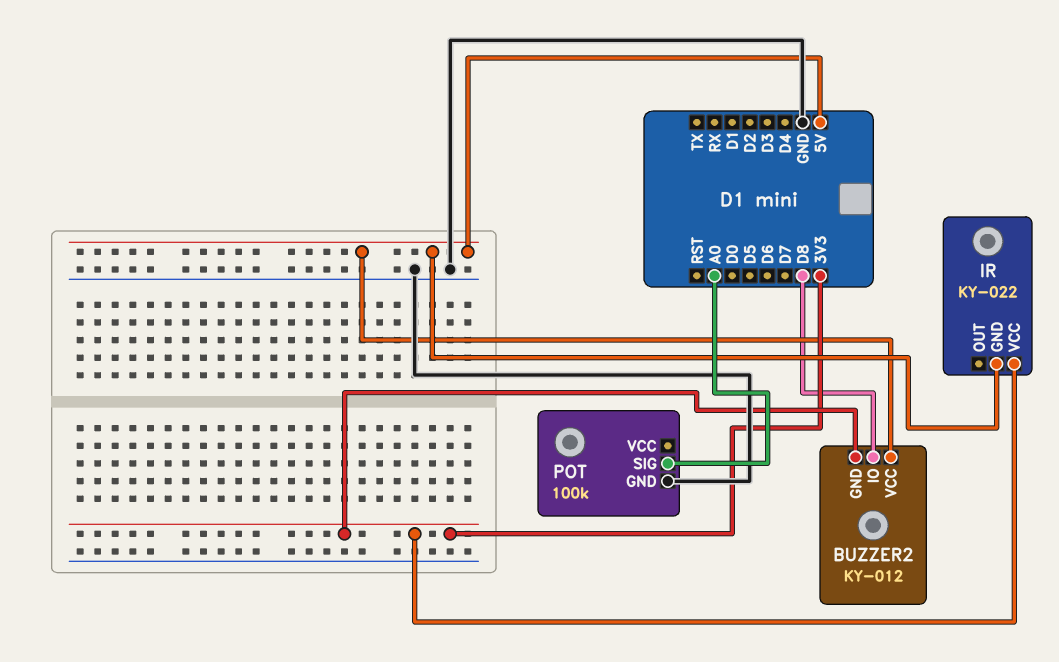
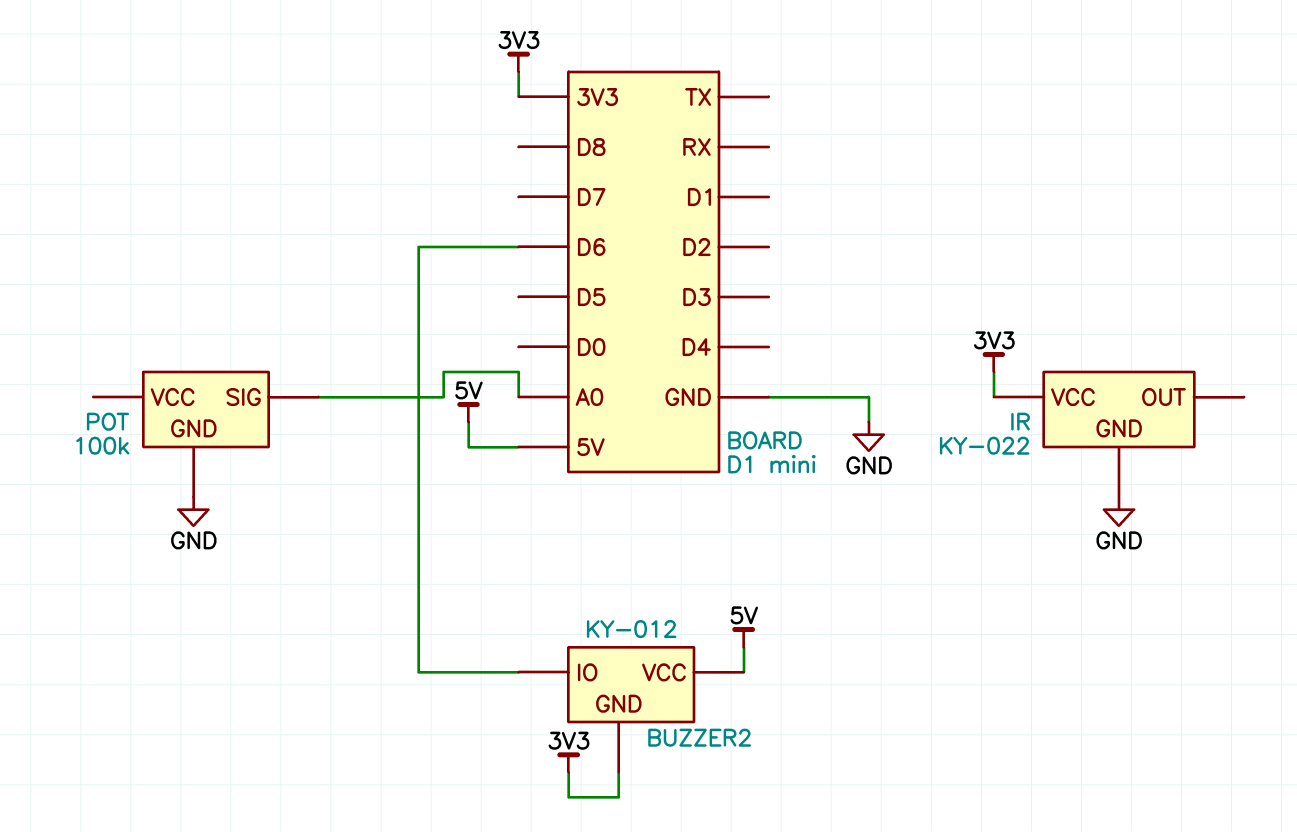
BUZZER2 pin IO: D8 -> D6
IR pin GND: 5V -> GND

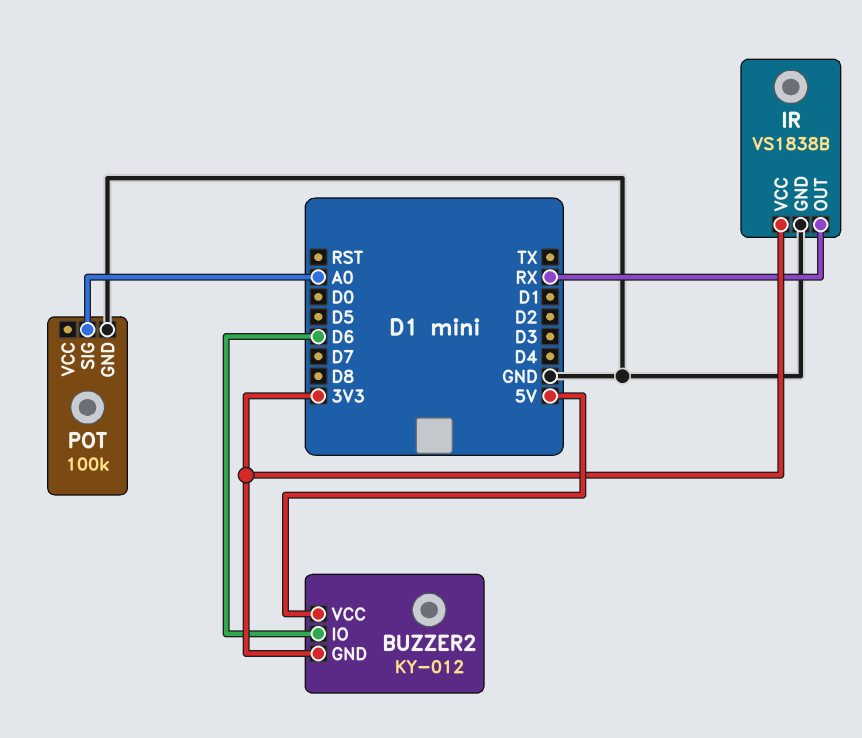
IR: KY-022 -> VS1838B
IR pin OUT: none -> RX

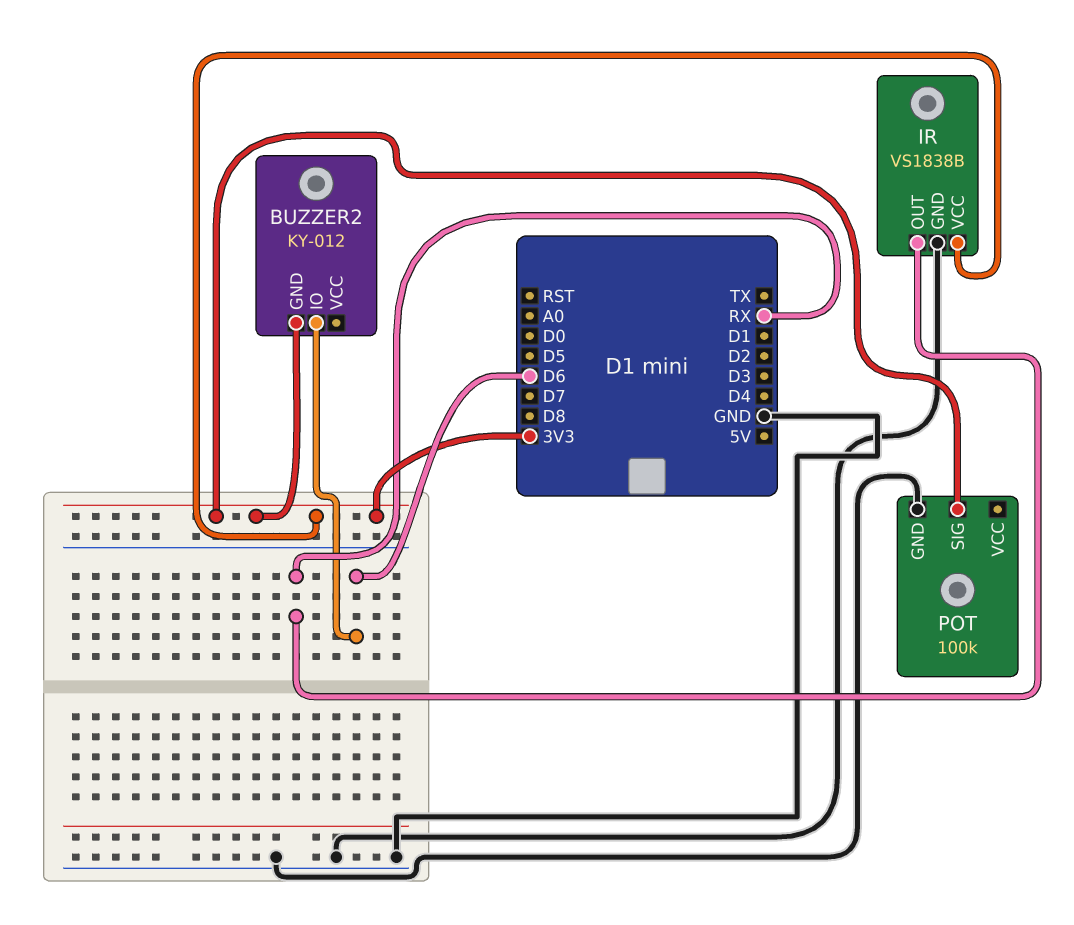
BUZZER2 pin VCC: 5V -> none
POT pin SIG: A0 -> 3V3

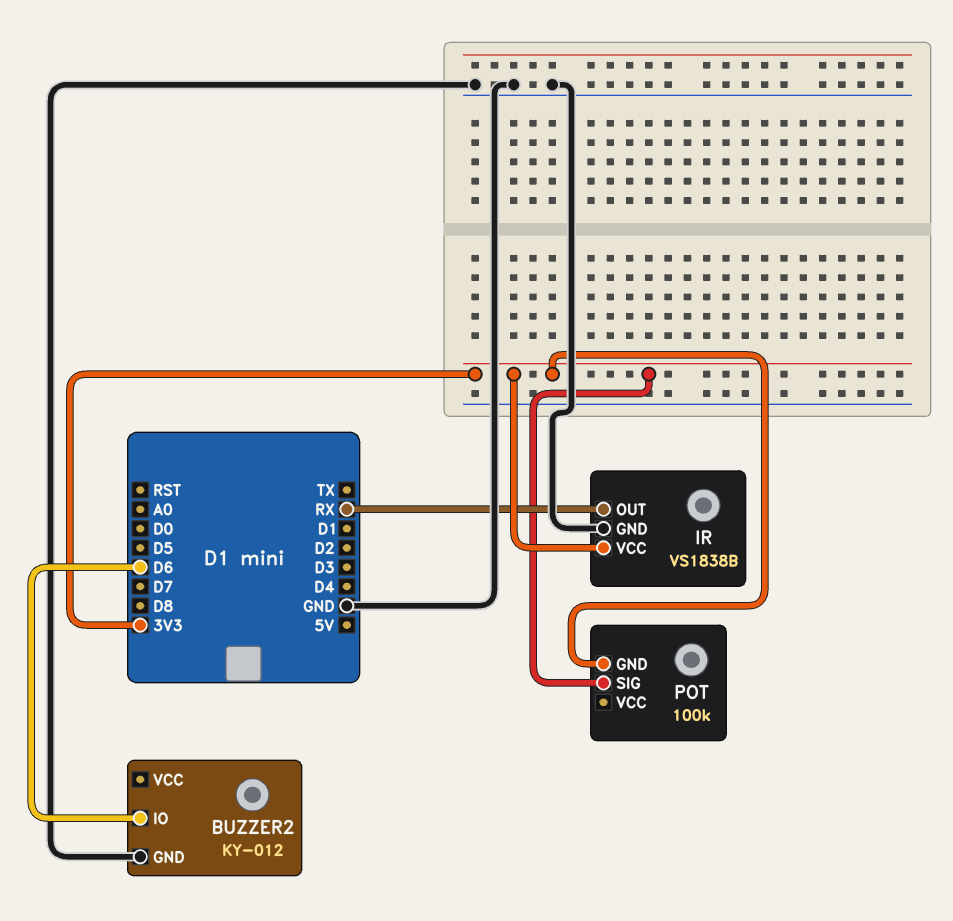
BUZZER2 pin GND: 3V3 -> GND
POT pin GND: GND -> 3V3

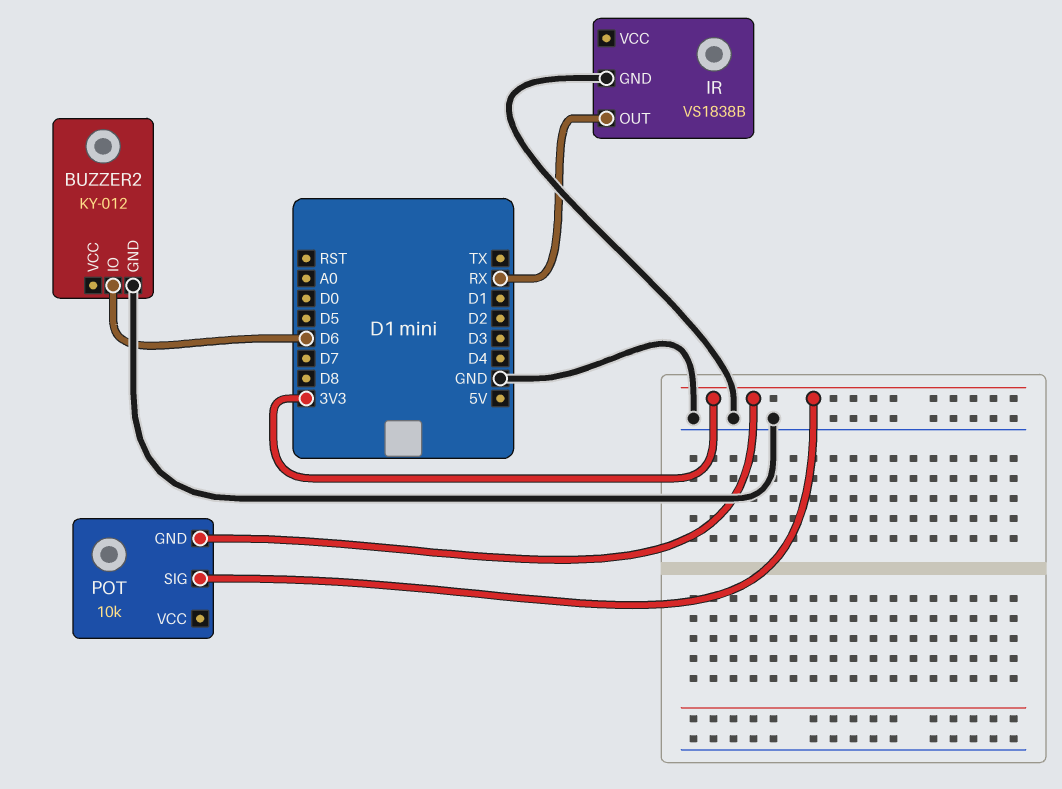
IR pin VCC: 3V3 -> none
POT: 100k -> 10k

